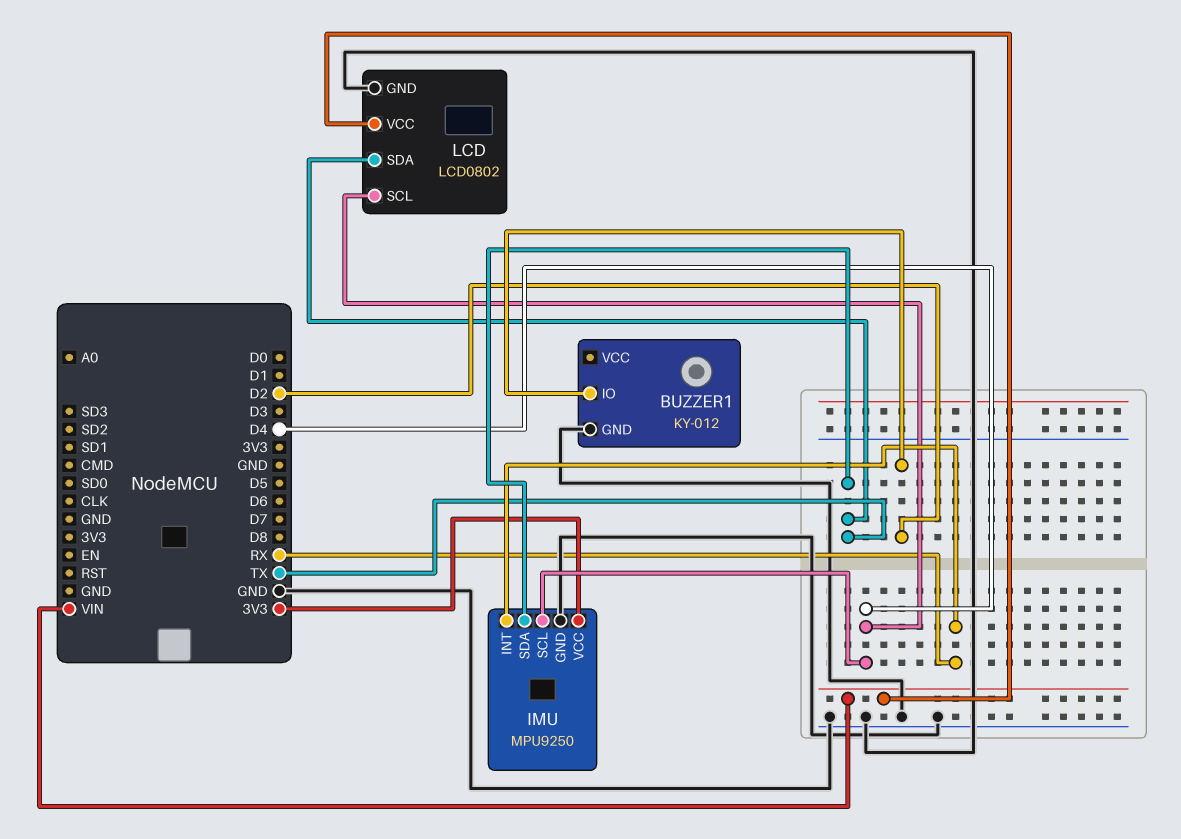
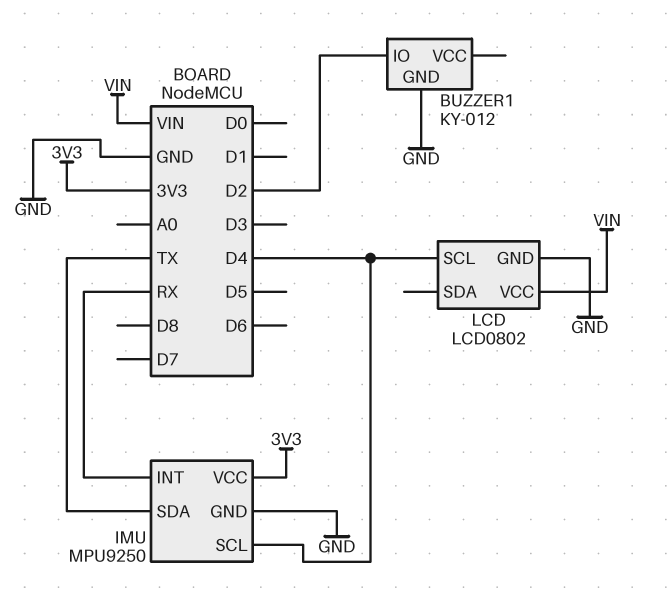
LCD pin SDA: TX -> none

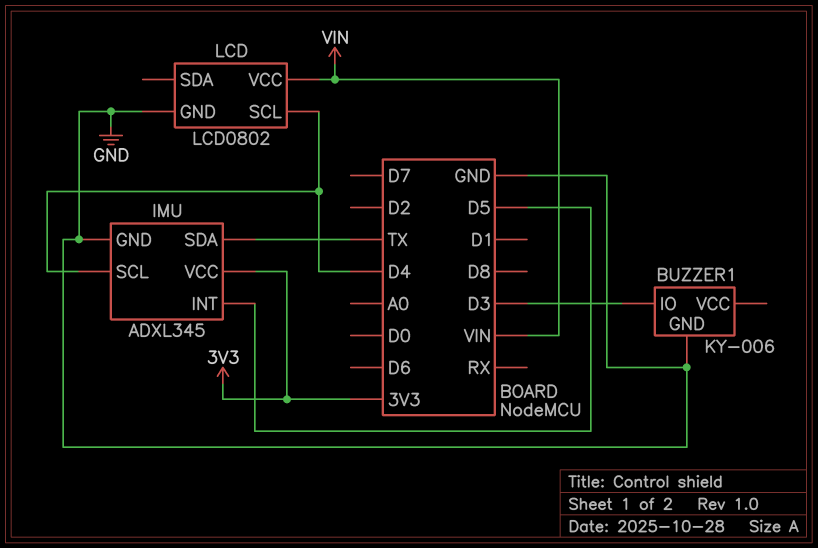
BUZZER1: KY-012 -> KY-006
BUZZER1 pin IO: D2 -> D3
IMU: MPU9250 -> ADXL345
IMU pin INT: RX -> D5

